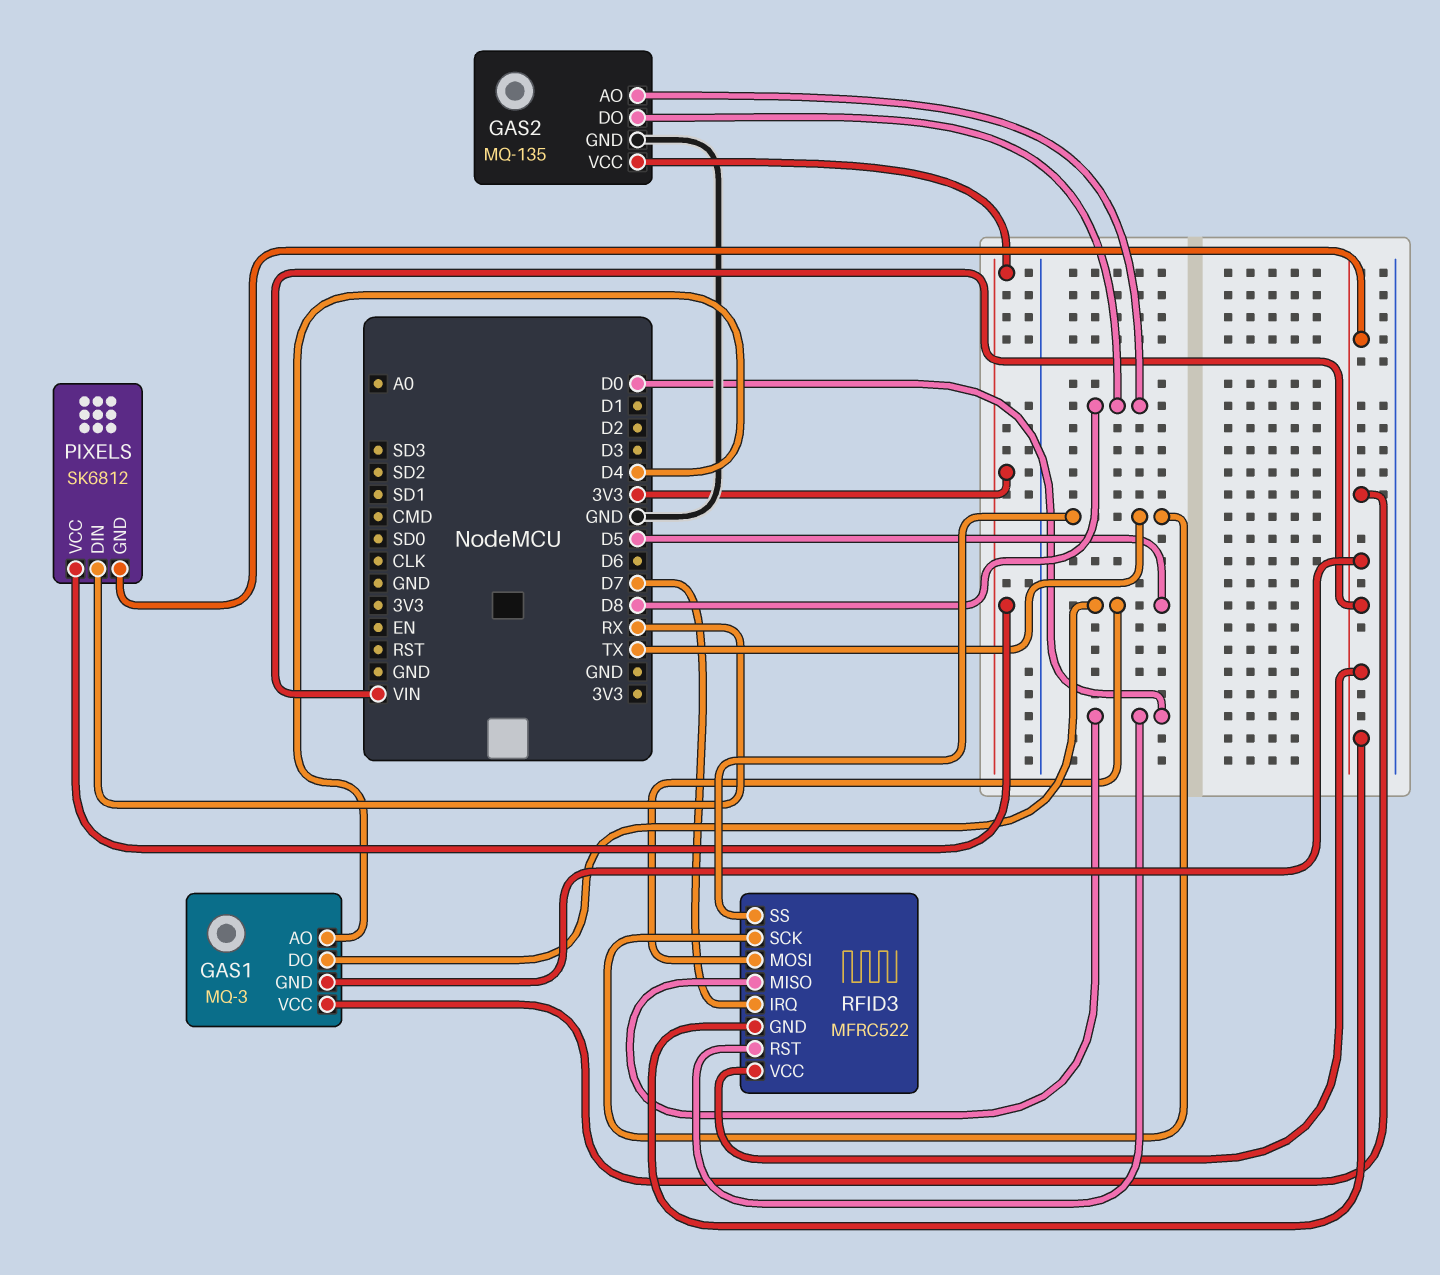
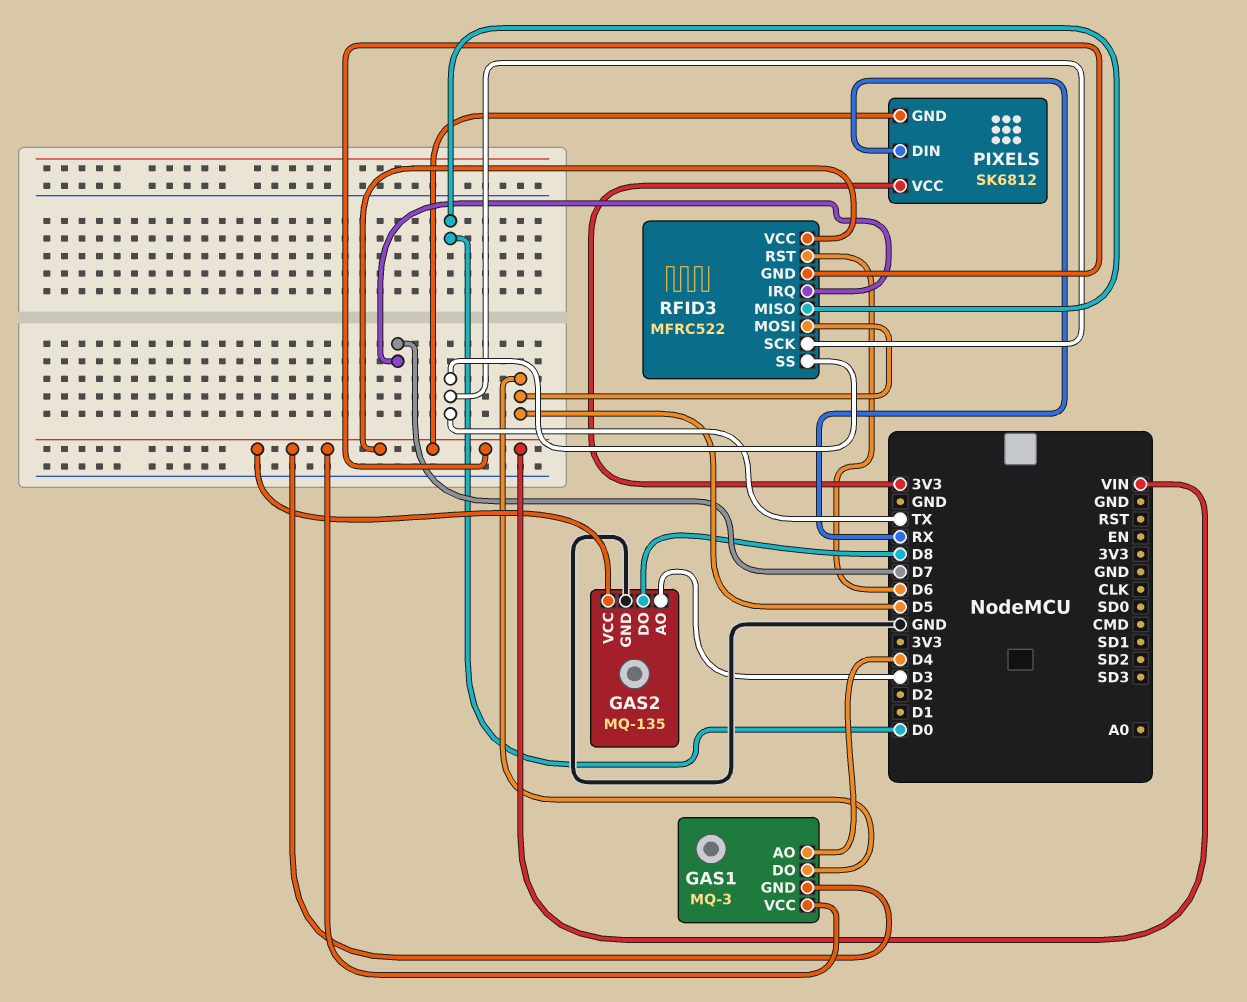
GAS2 pin AO: D8 -> D3
GAS2 pin VCC: 3V3 -> VIN
RFID3 pin RST: D0 -> D6

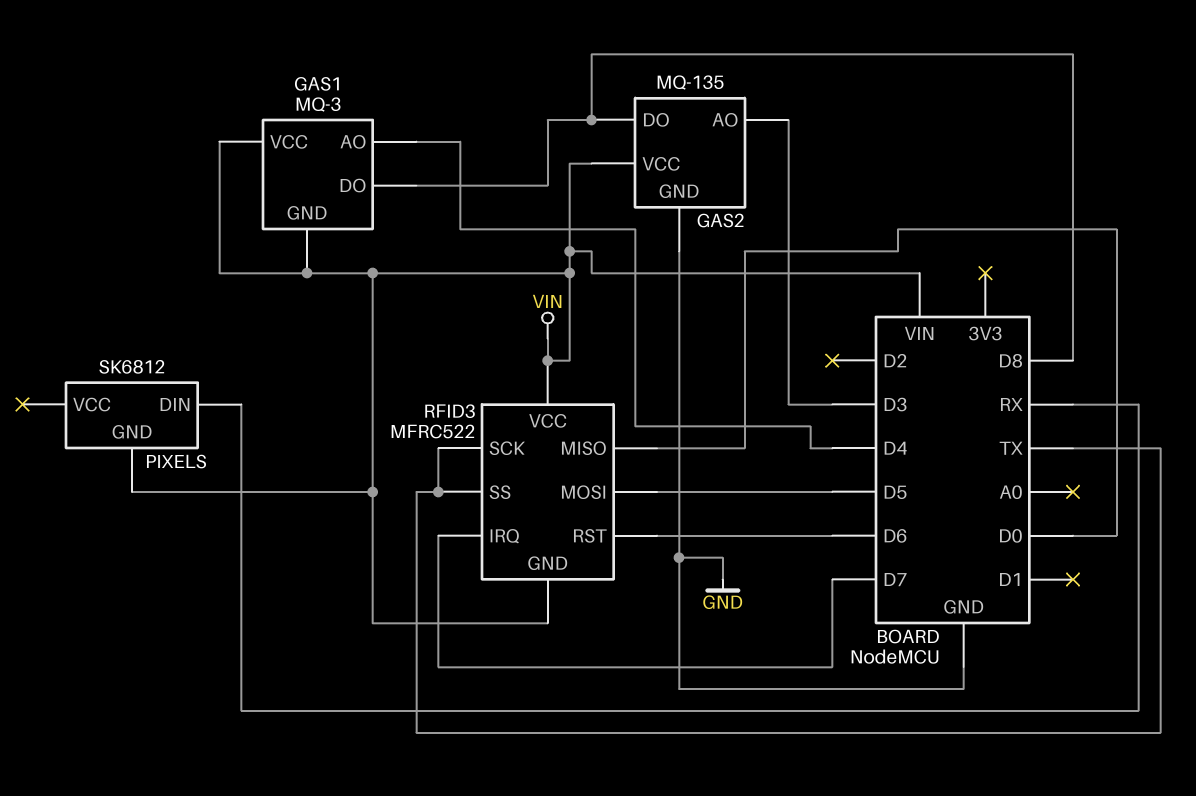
GAS1 pin DO: D5 -> D8
PIXELS pin VCC: 3V3 -> none

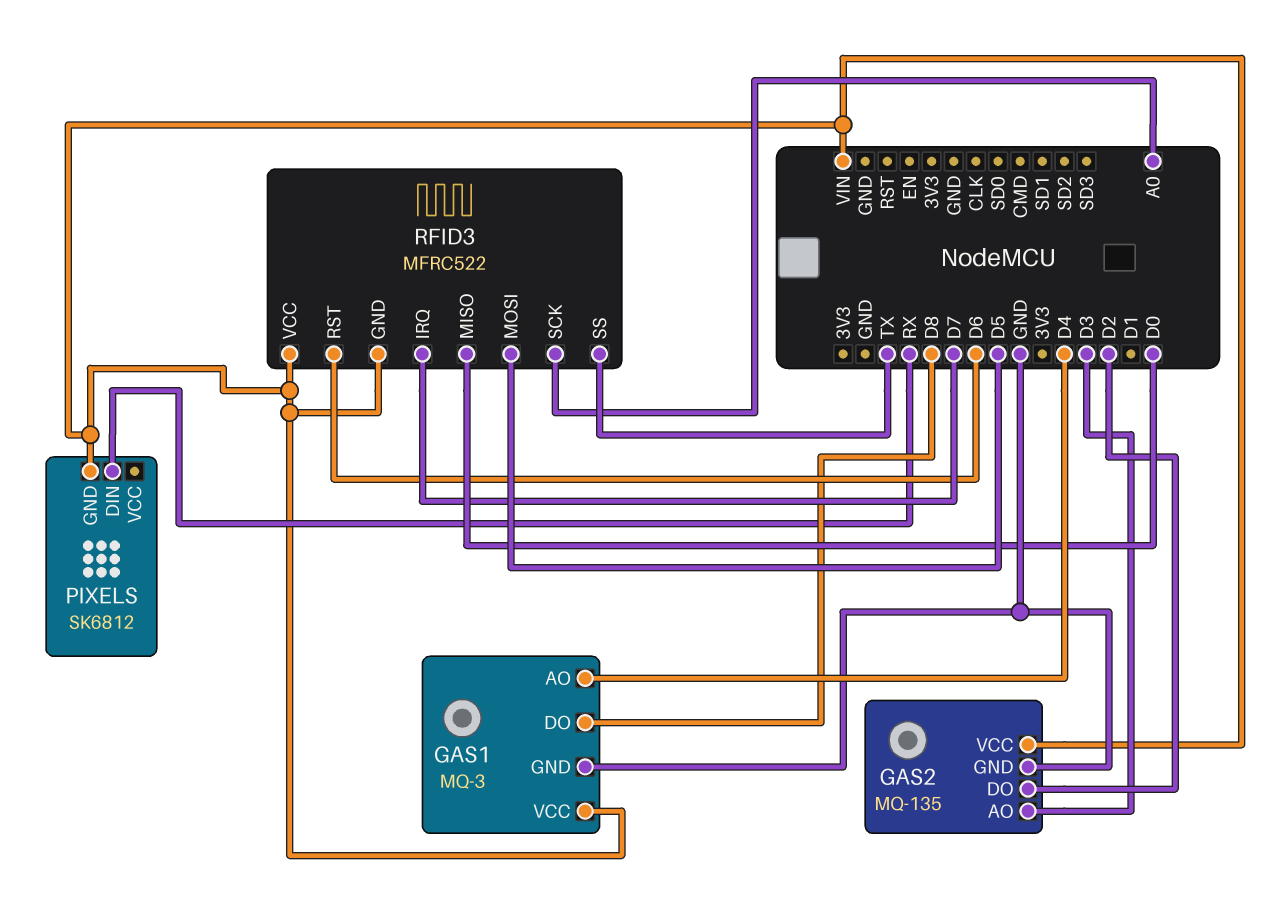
GAS1 pin GND: VIN -> GND
GAS2 pin DO: D8 -> D2
RFID3 pin SCK: TX -> A0

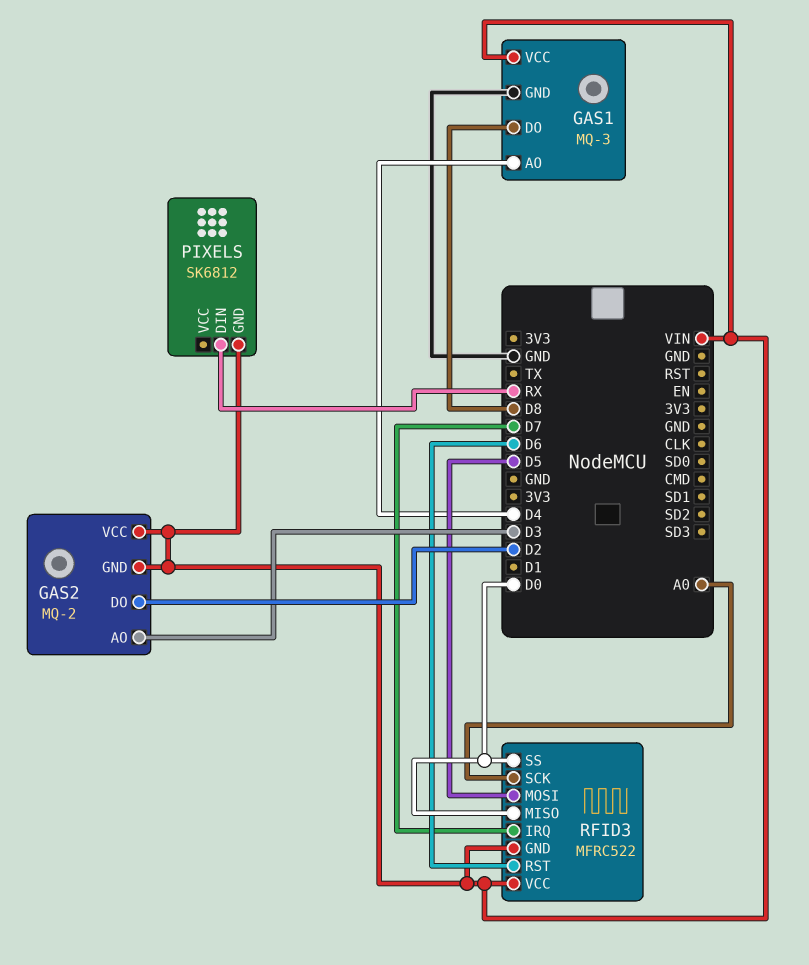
GAS2: MQ-135 -> MQ-2
GAS2 pin GND: GND -> VIN
RFID3 pin SS: TX -> D0

